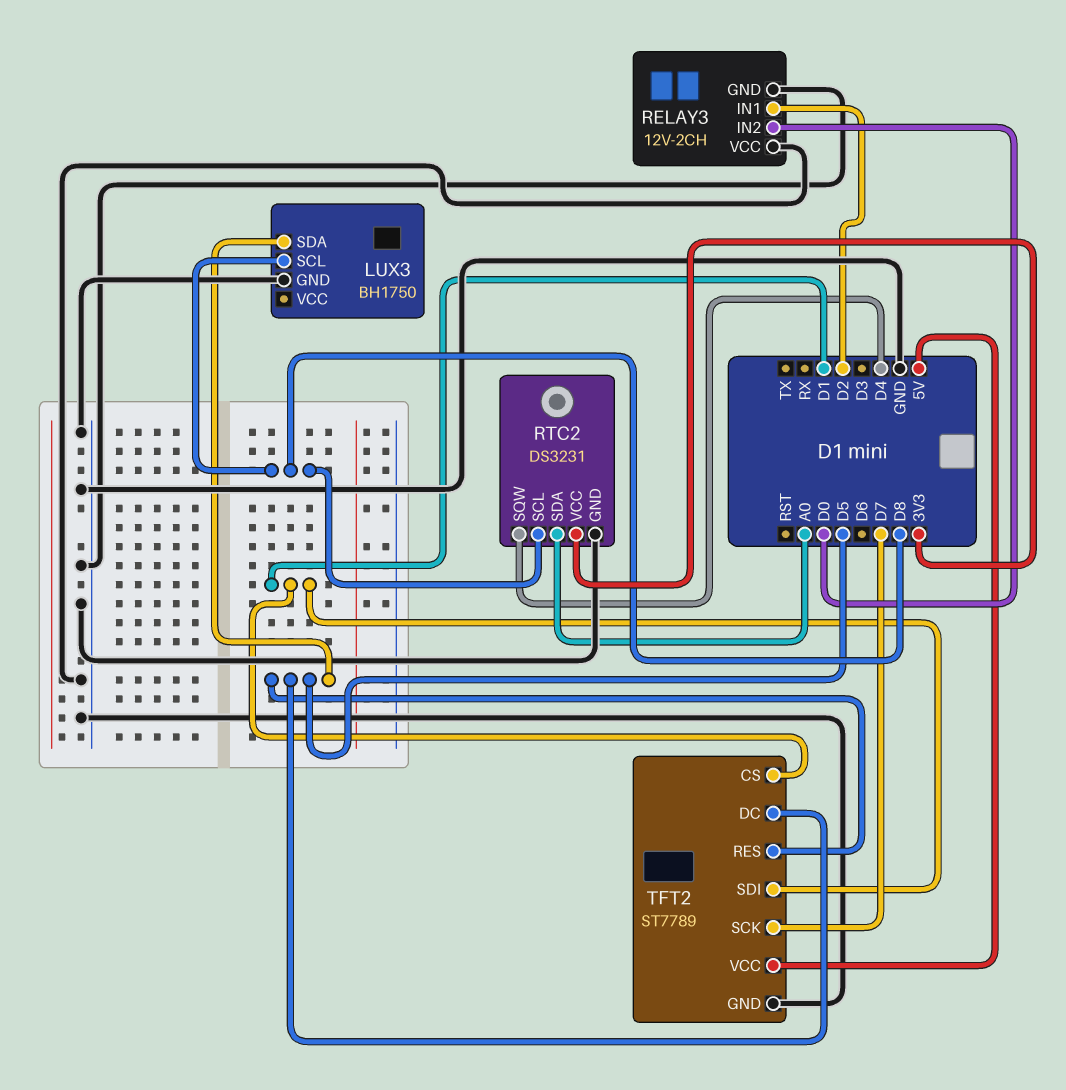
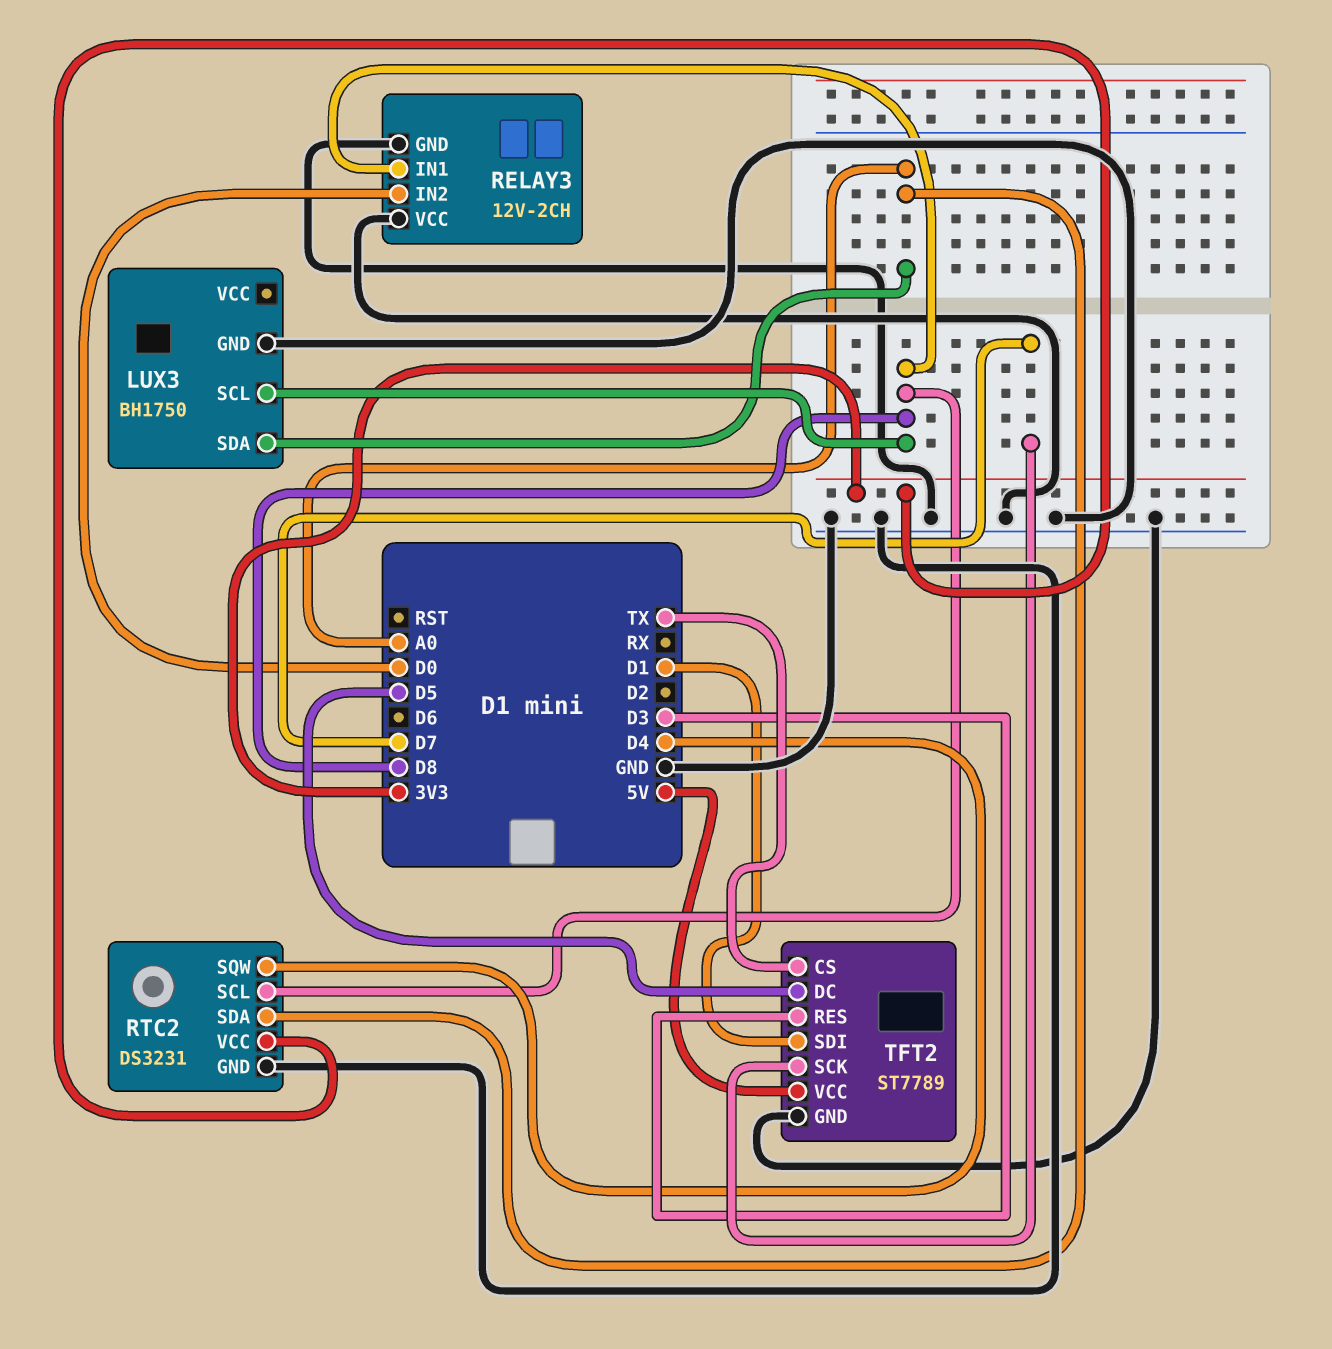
LUX3 pin SDA: D5 -> A0
RELAY3 pin IN1: D2 -> D8
TFT2 pin CS: D1 -> TX
TFT2 pin RES: D5 -> D3

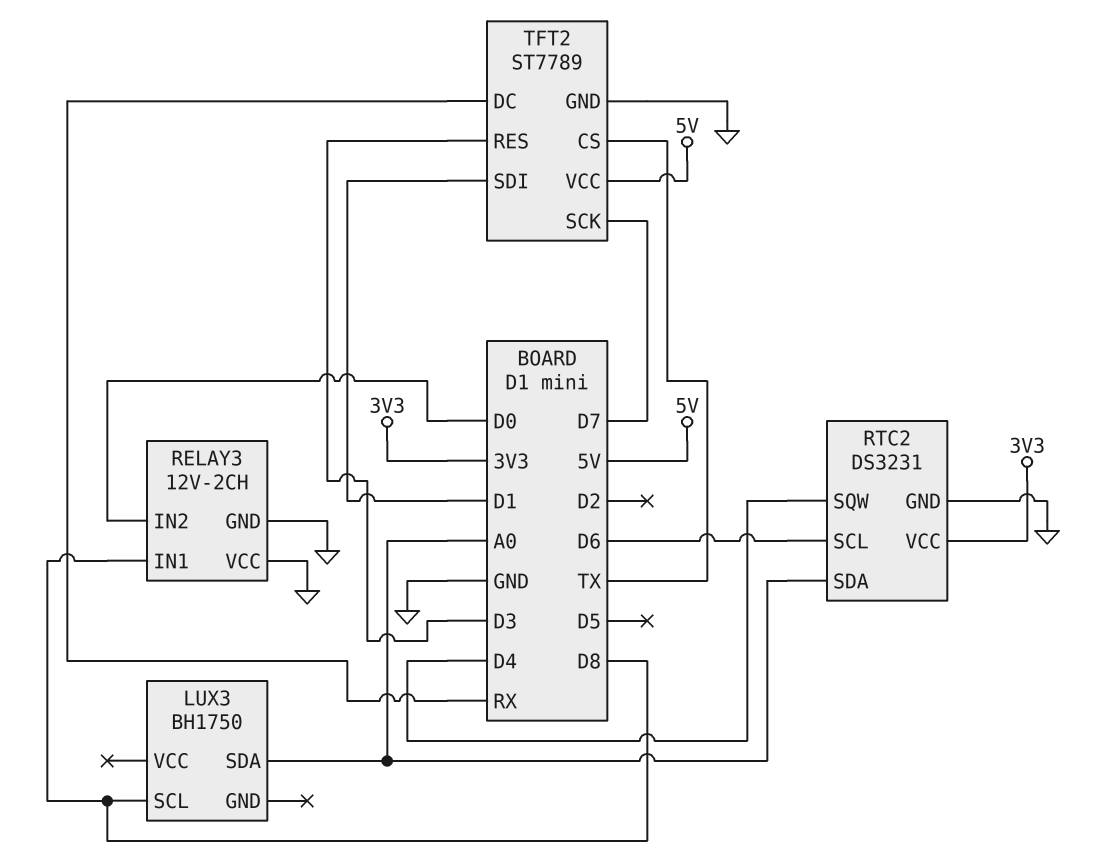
LUX3 pin GND: GND -> none
RTC2 pin SCL: D8 -> D6
TFT2 pin DC: D5 -> RX

